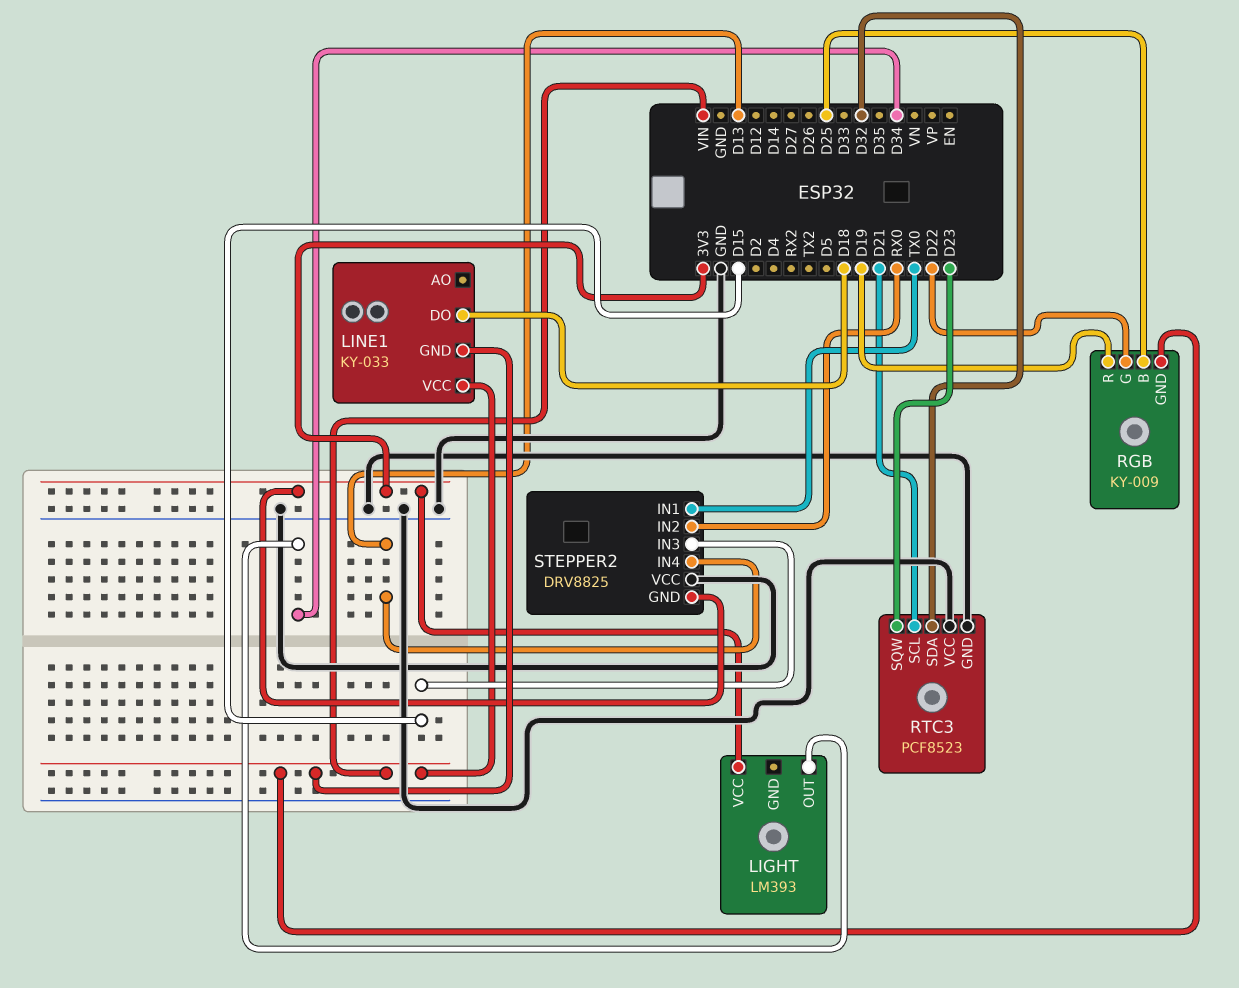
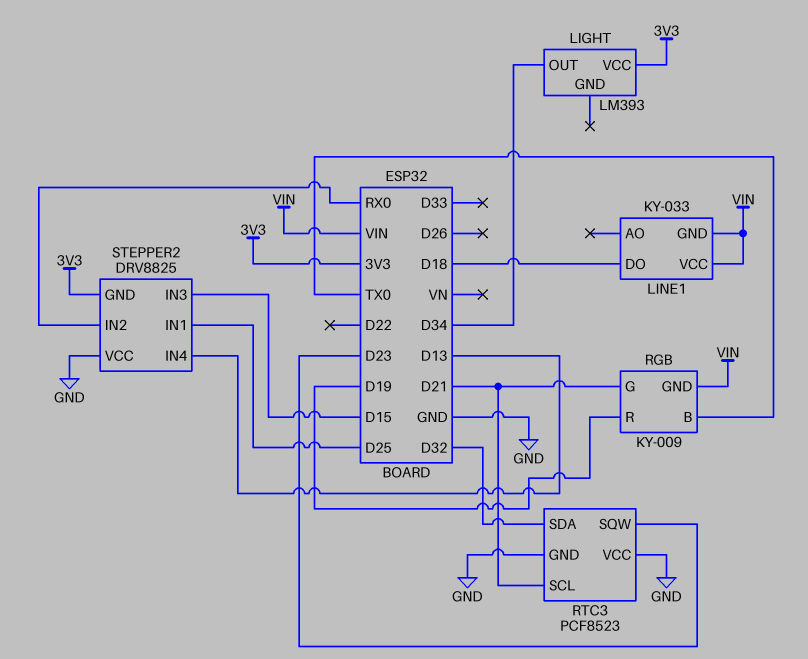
RGB pin B: D25 -> TX0
RGB pin G: D22 -> D21
STEPPER2 pin IN1: TX0 -> D25

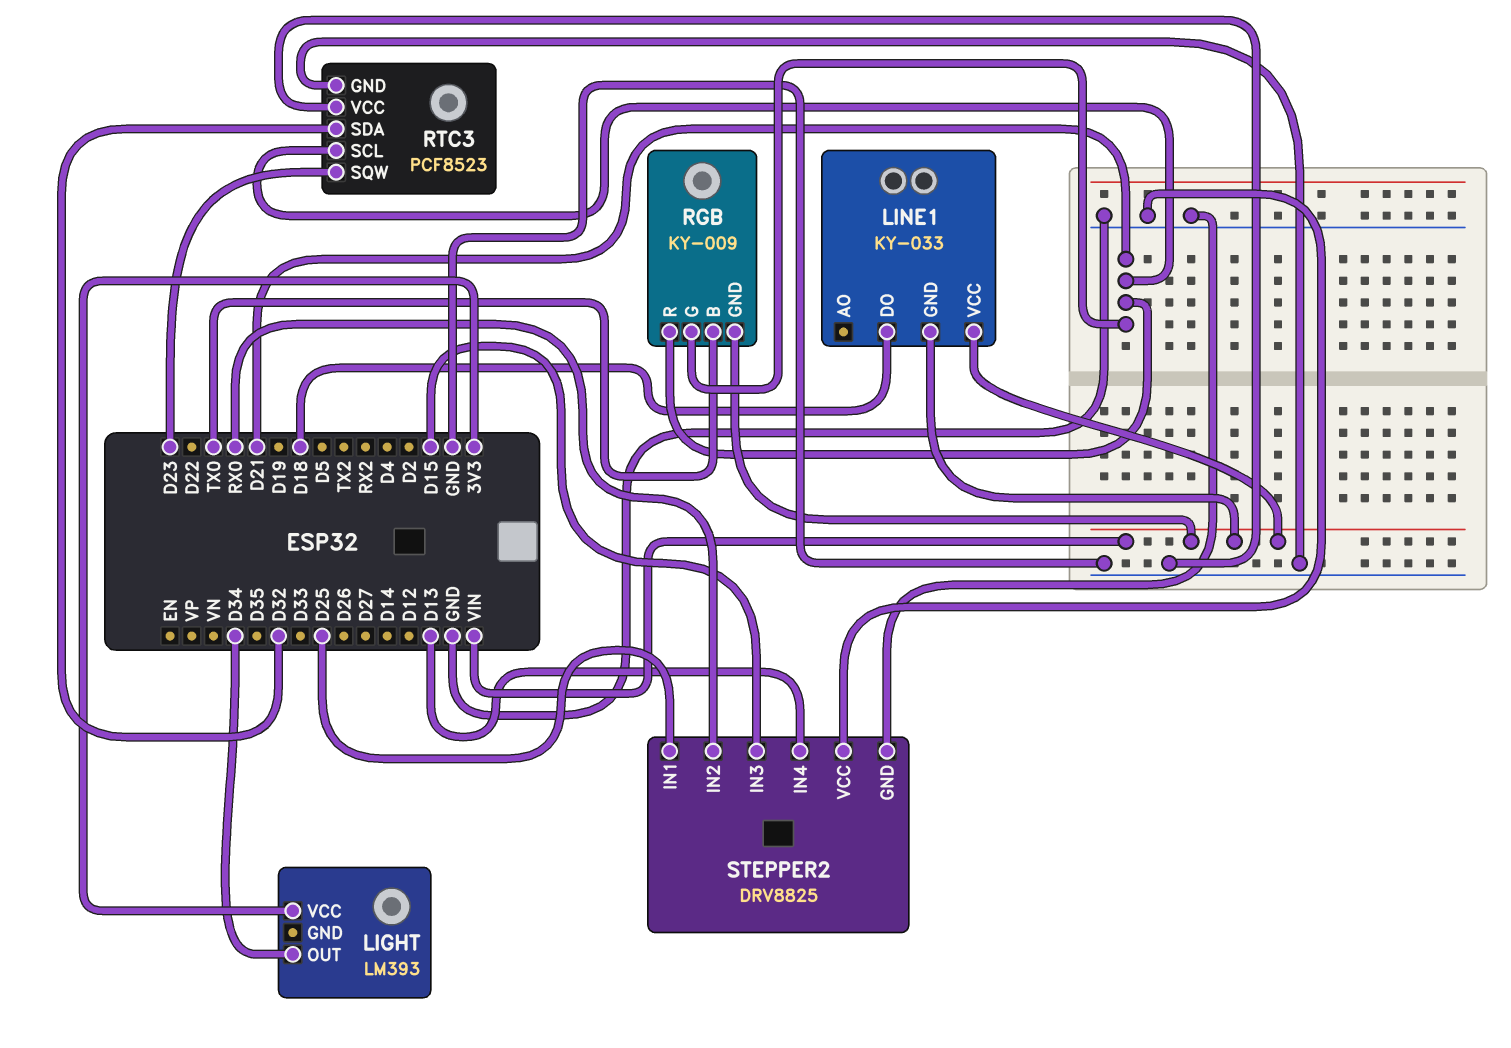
RGB pin R: D19 -> D21
STEPPER2 pin GND: 3V3 -> GND

